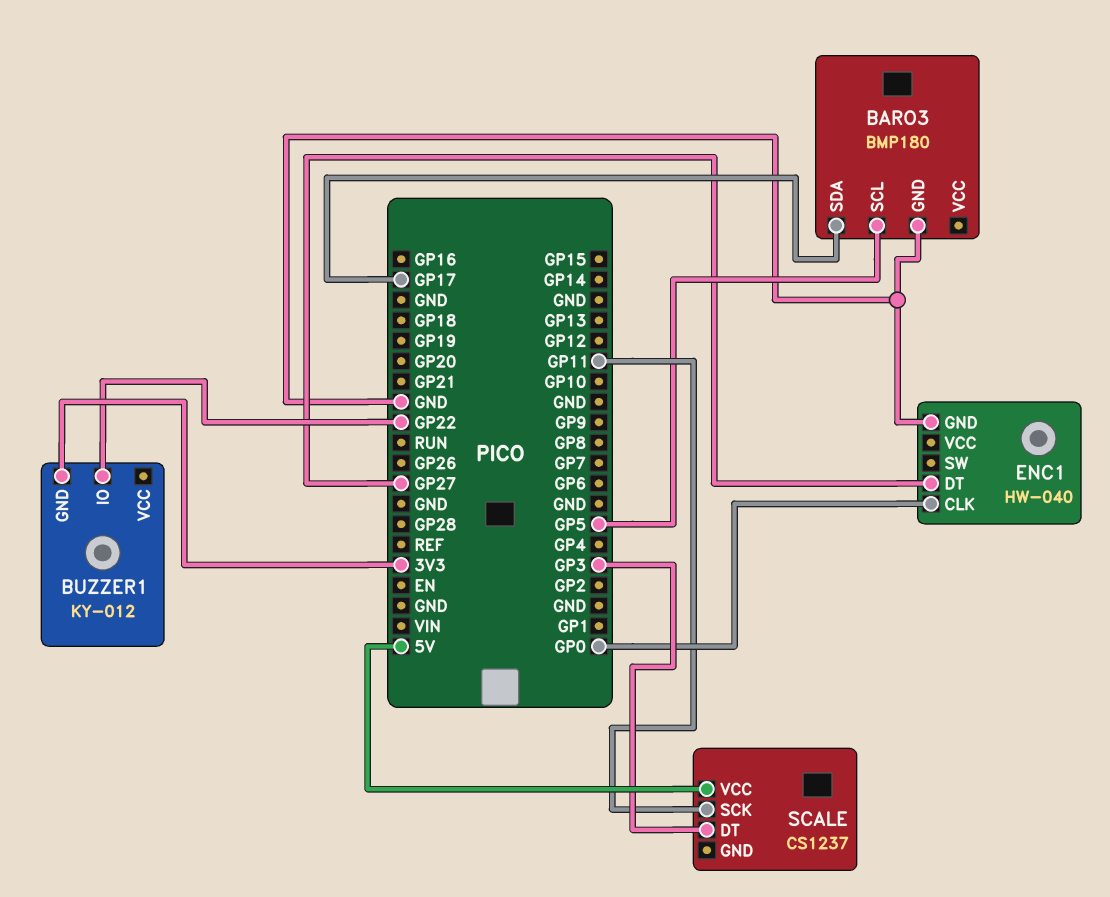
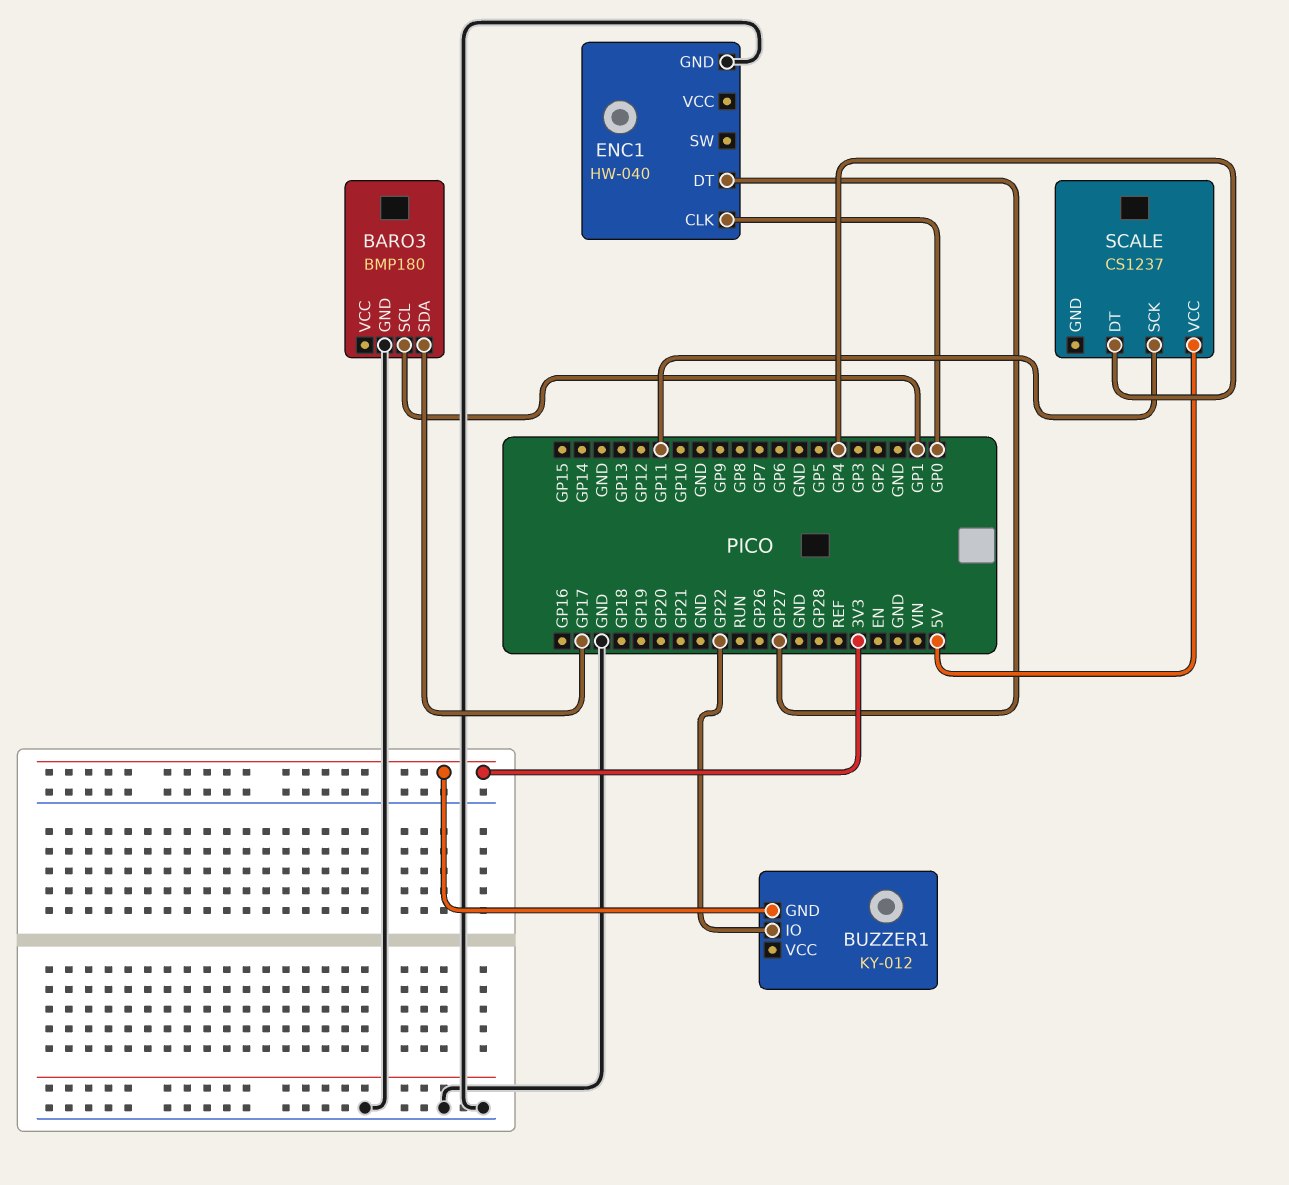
BARO3 pin SCL: GP5 -> GP1
SCALE pin DT: GP3 -> GP4

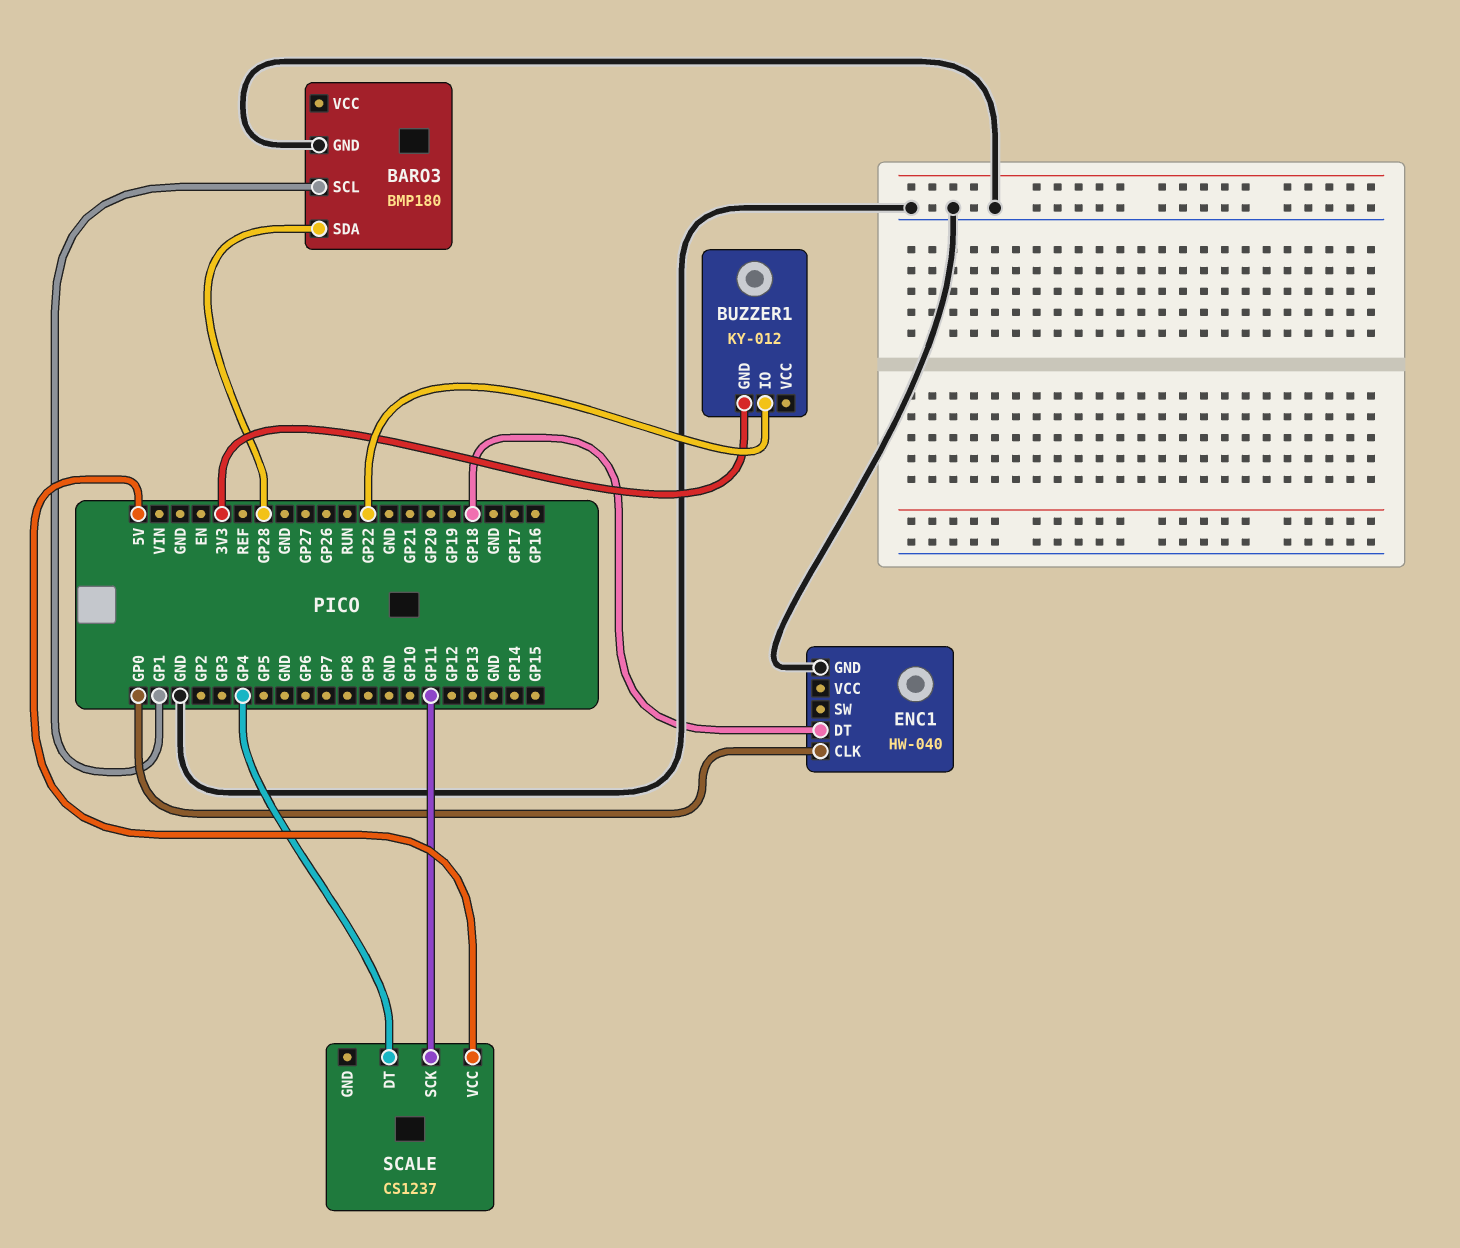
BARO3 pin SDA: GP17 -> GP28
ENC1 pin DT: GP27 -> GP18

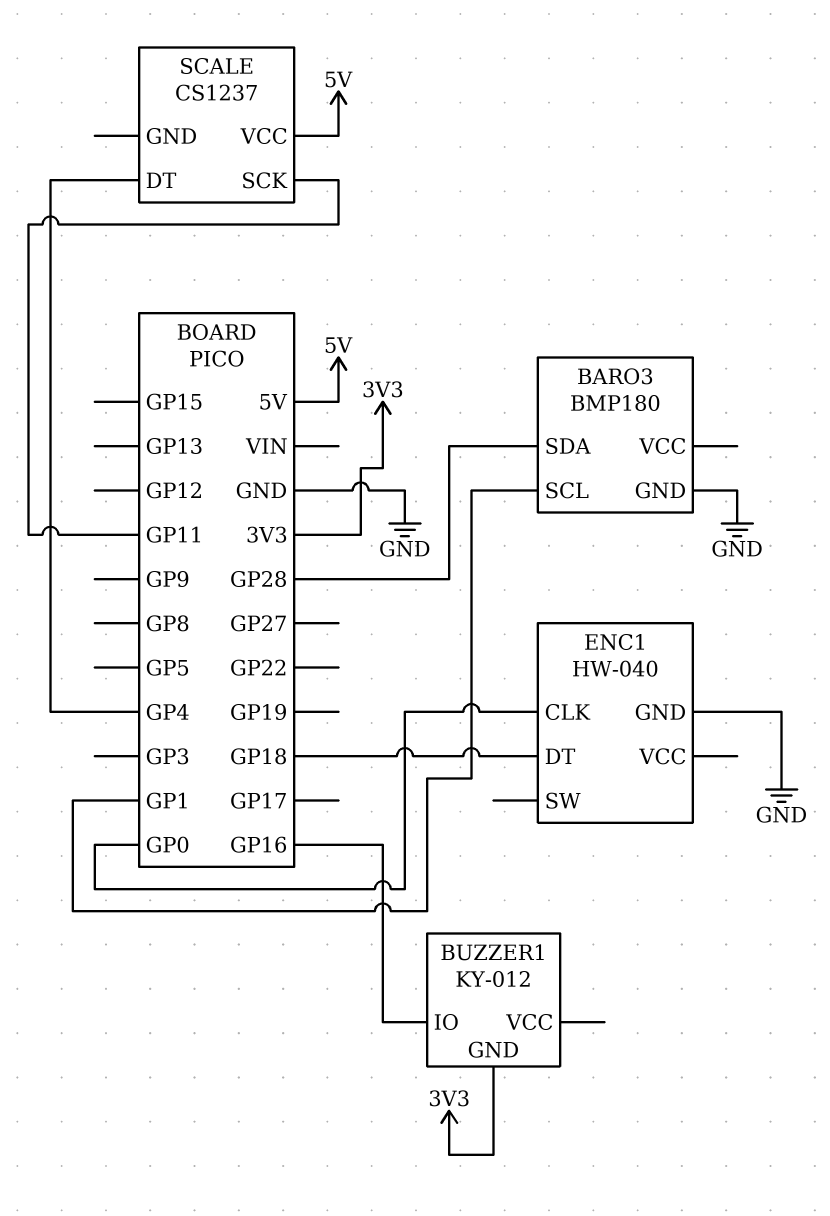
BUZZER1 pin IO: GP22 -> GP16

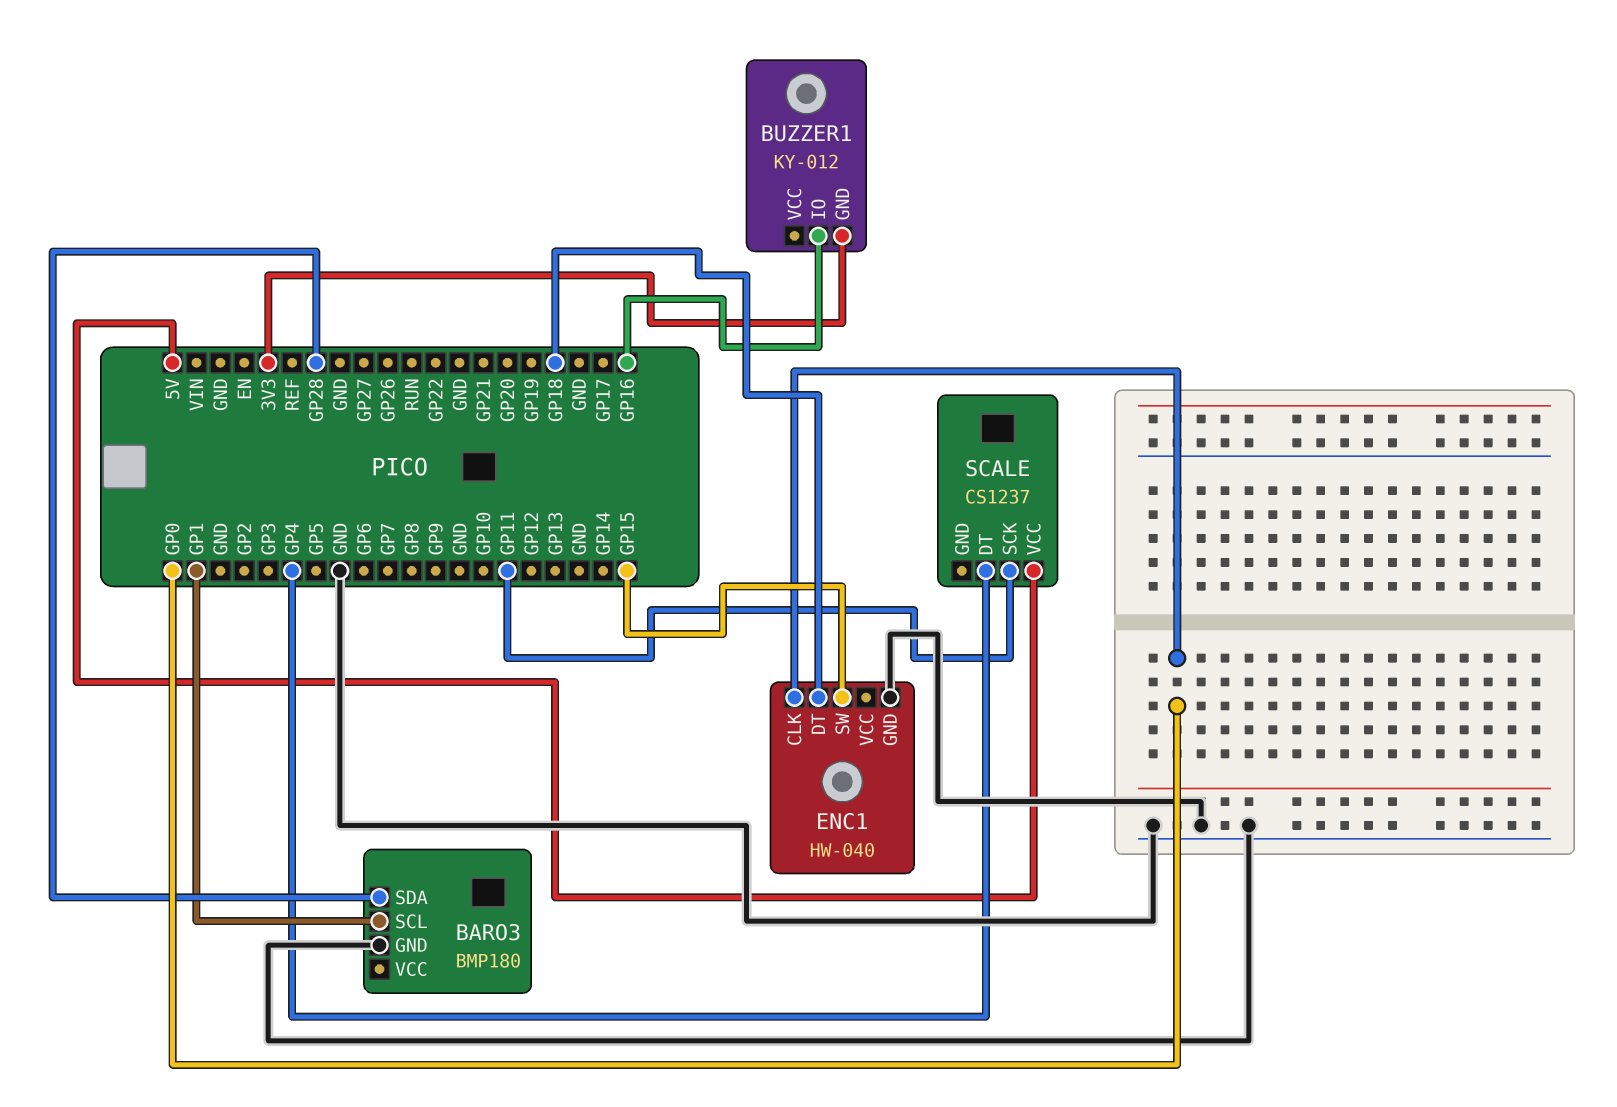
ENC1 pin SW: none -> GP15

